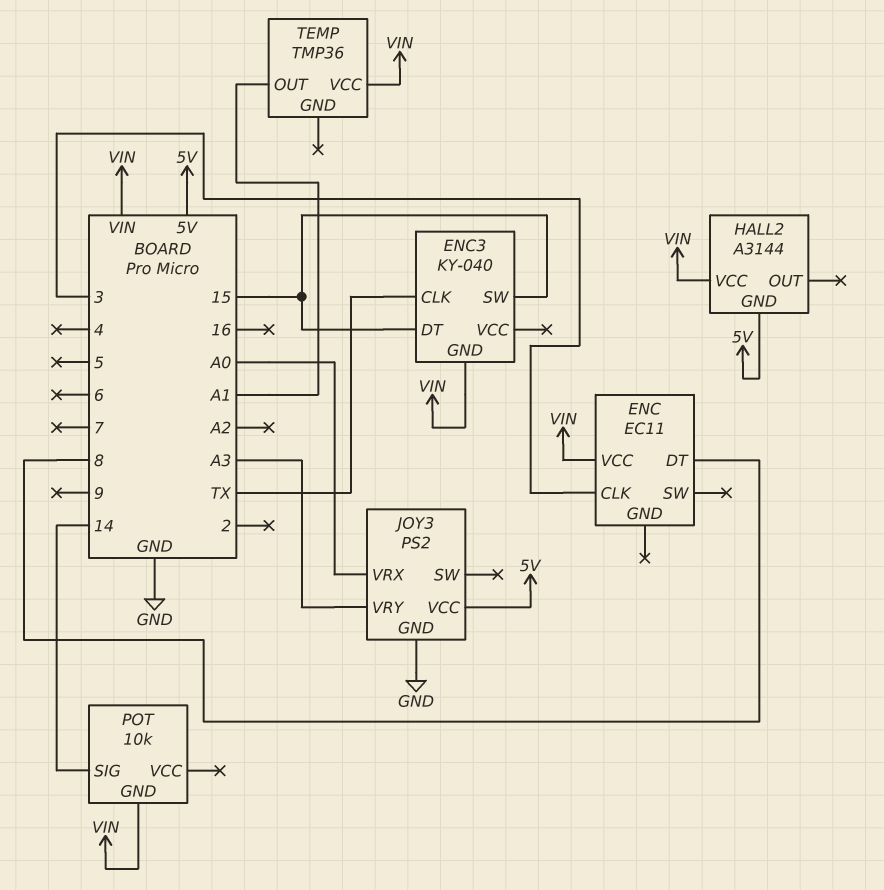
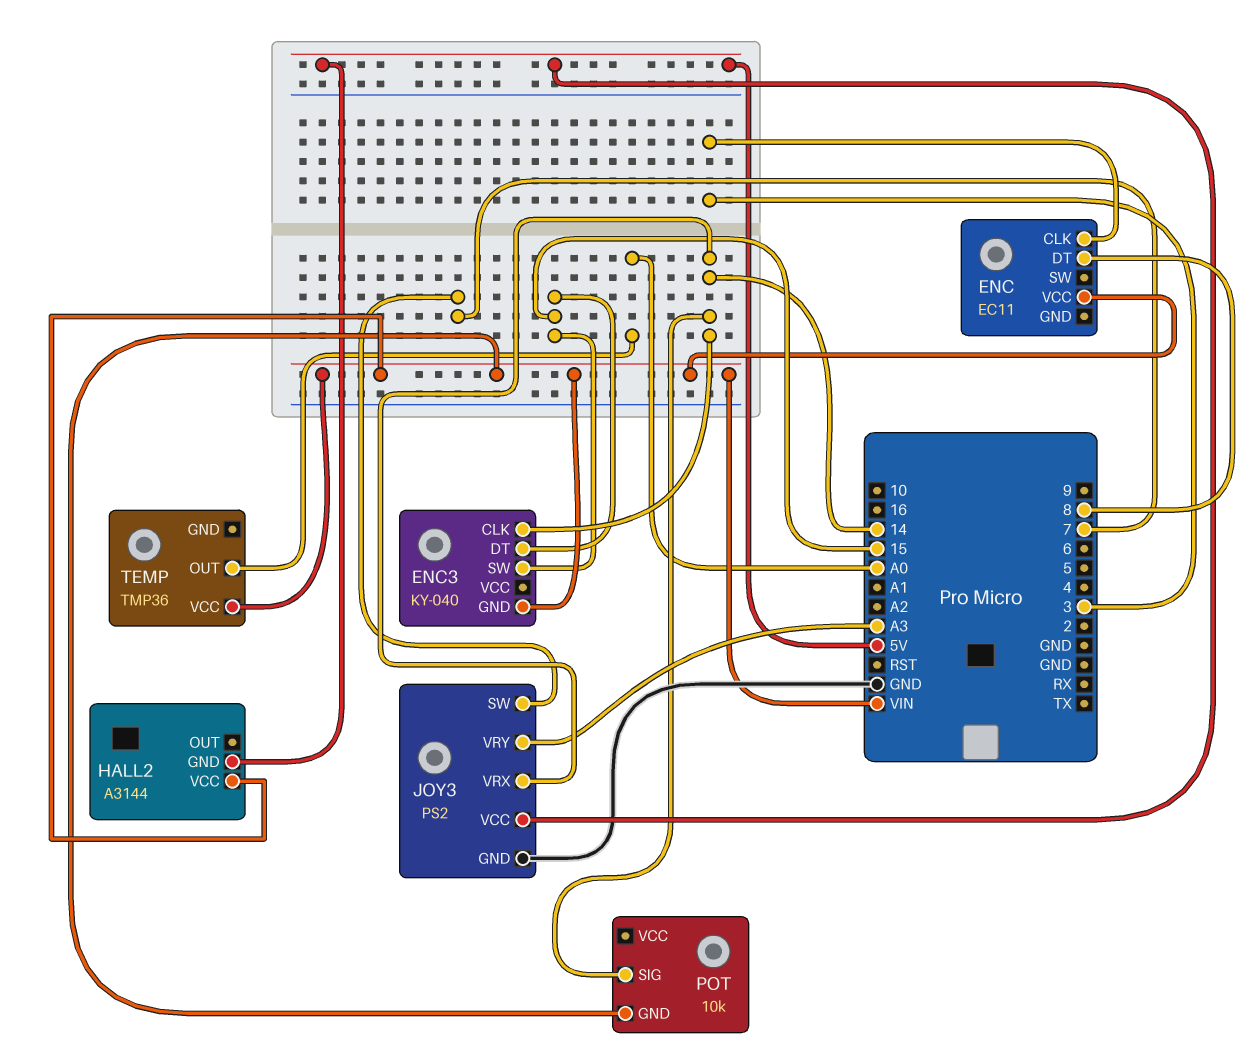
ENC3 pin CLK: TX -> 14
JOY3 pin SW: none -> 7
JOY3 pin VRX: A0 -> 14
TEMP pin OUT: A1 -> A0

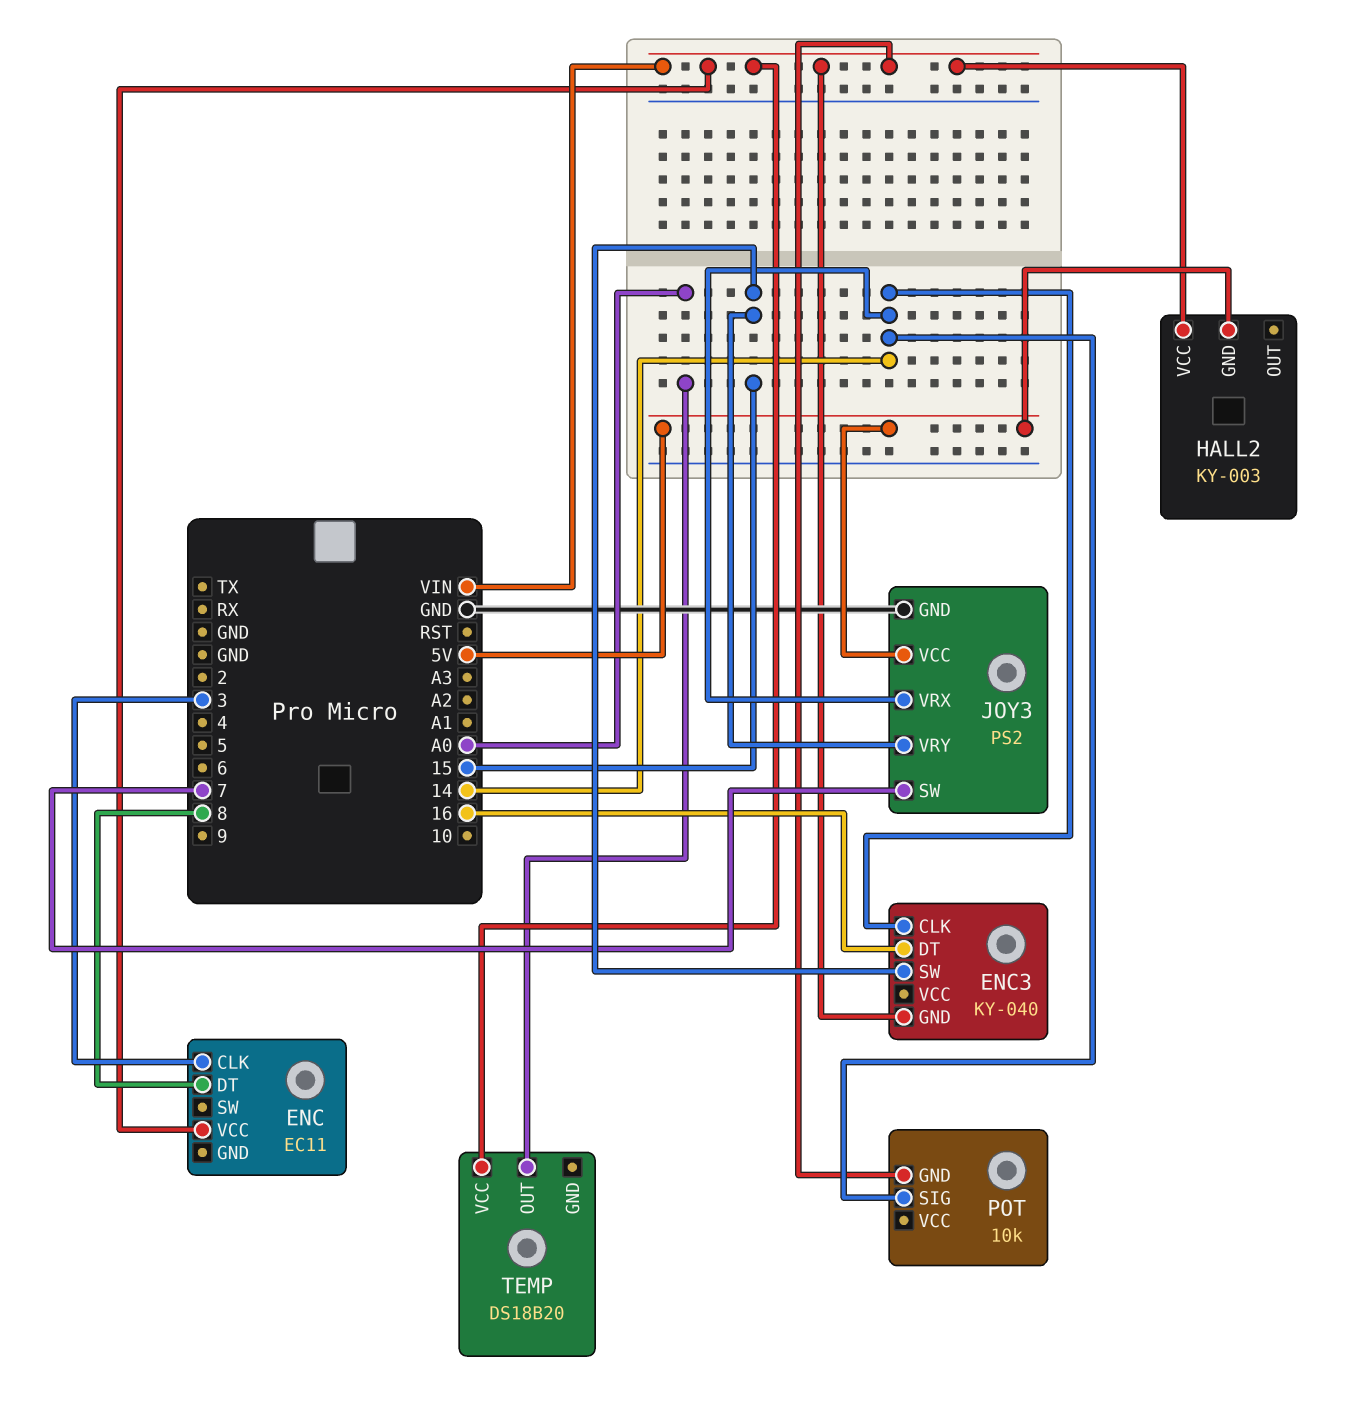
ENC3 pin DT: 15 -> 16
HALL2: A3144 -> KY-003
JOY3 pin VRY: A3 -> 15
TEMP: TMP36 -> DS18B20

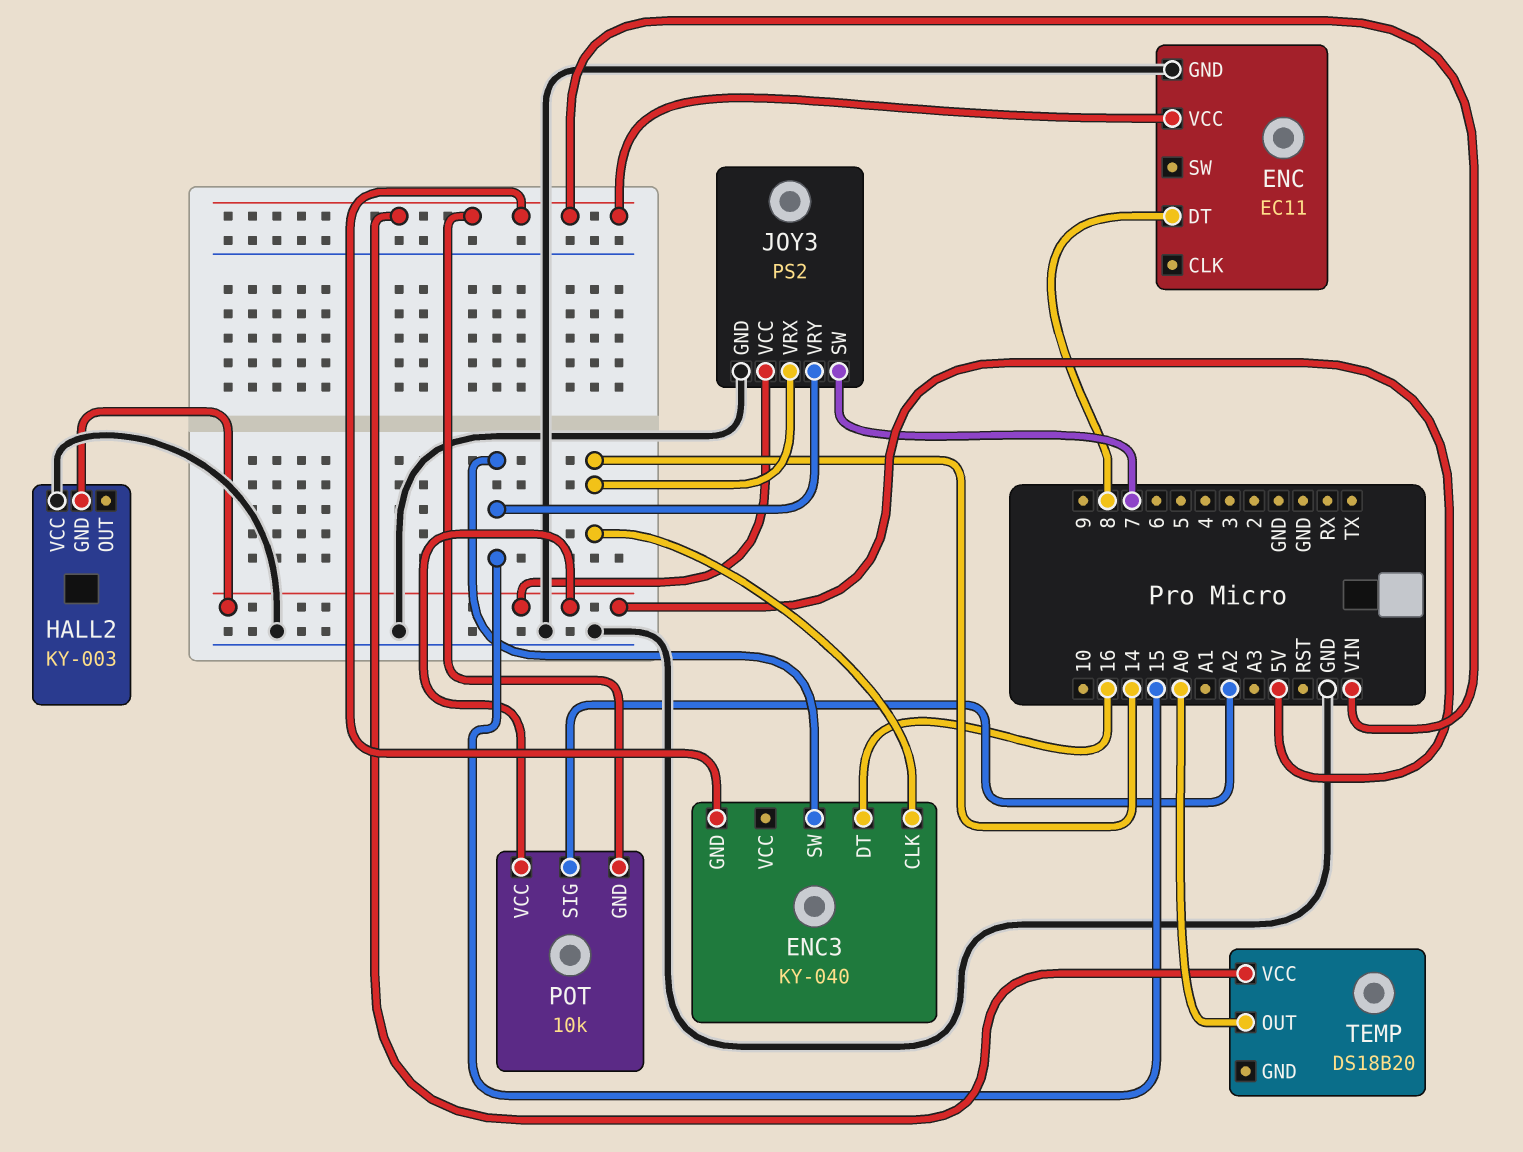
ENC pin CLK: 3 -> none
ENC pin GND: none -> GND
HALL2 pin VCC: VIN -> GND
POT pin SIG: 14 -> A2
POT pin VCC: none -> 5V

